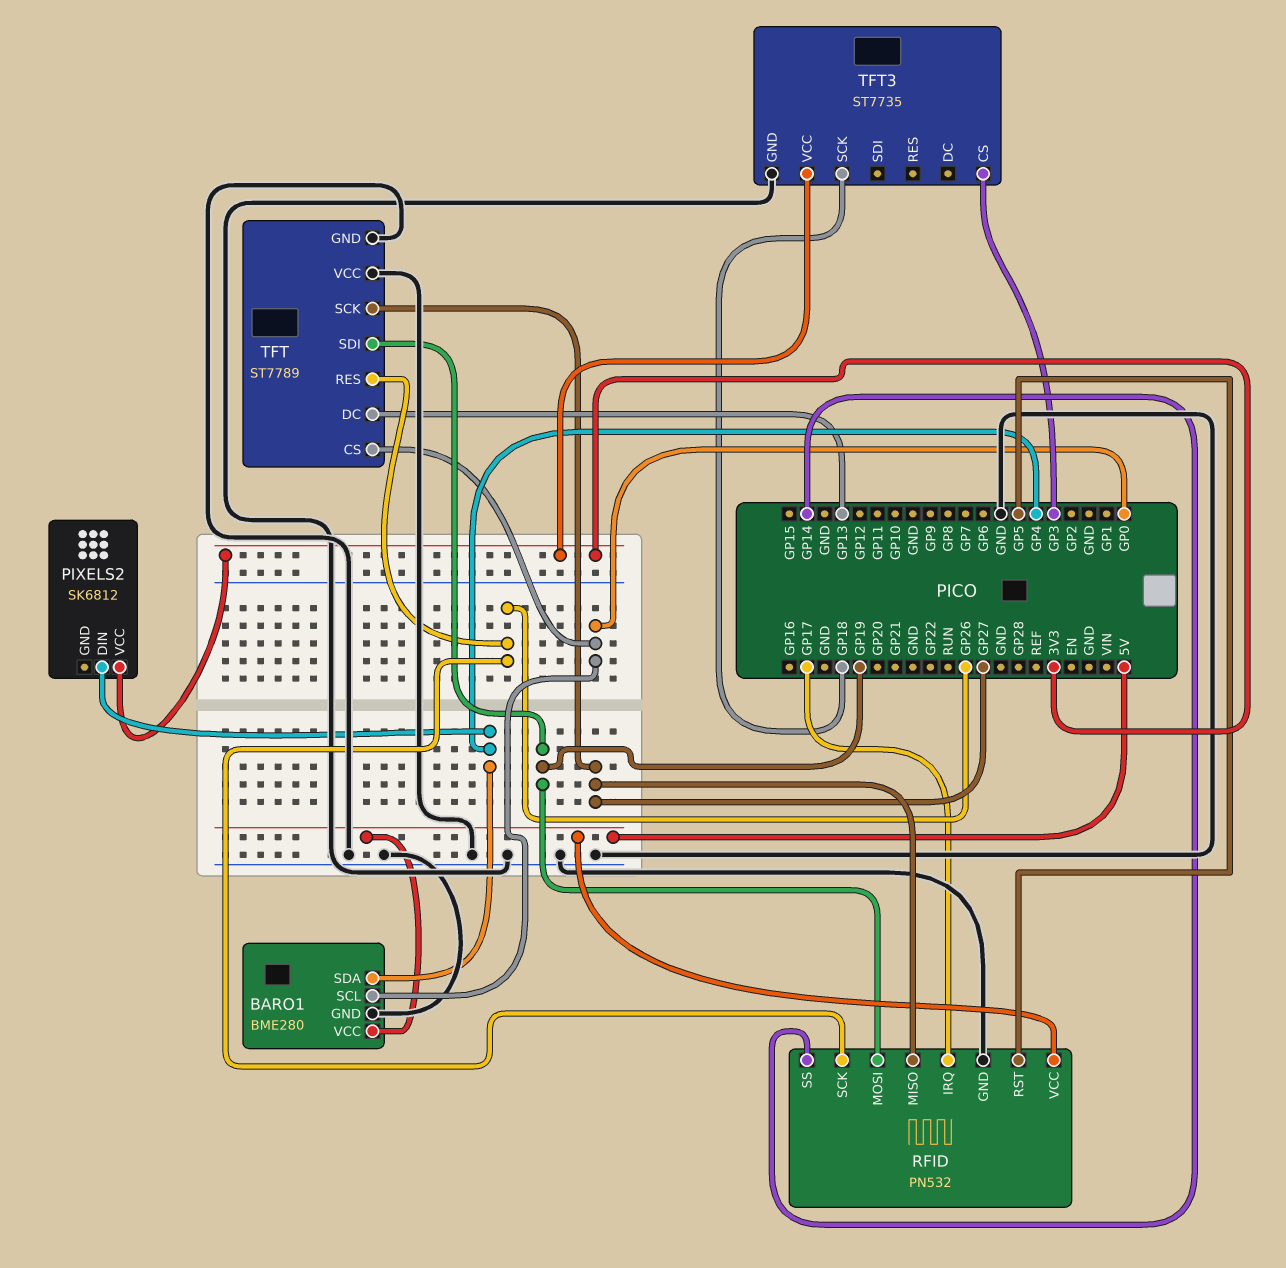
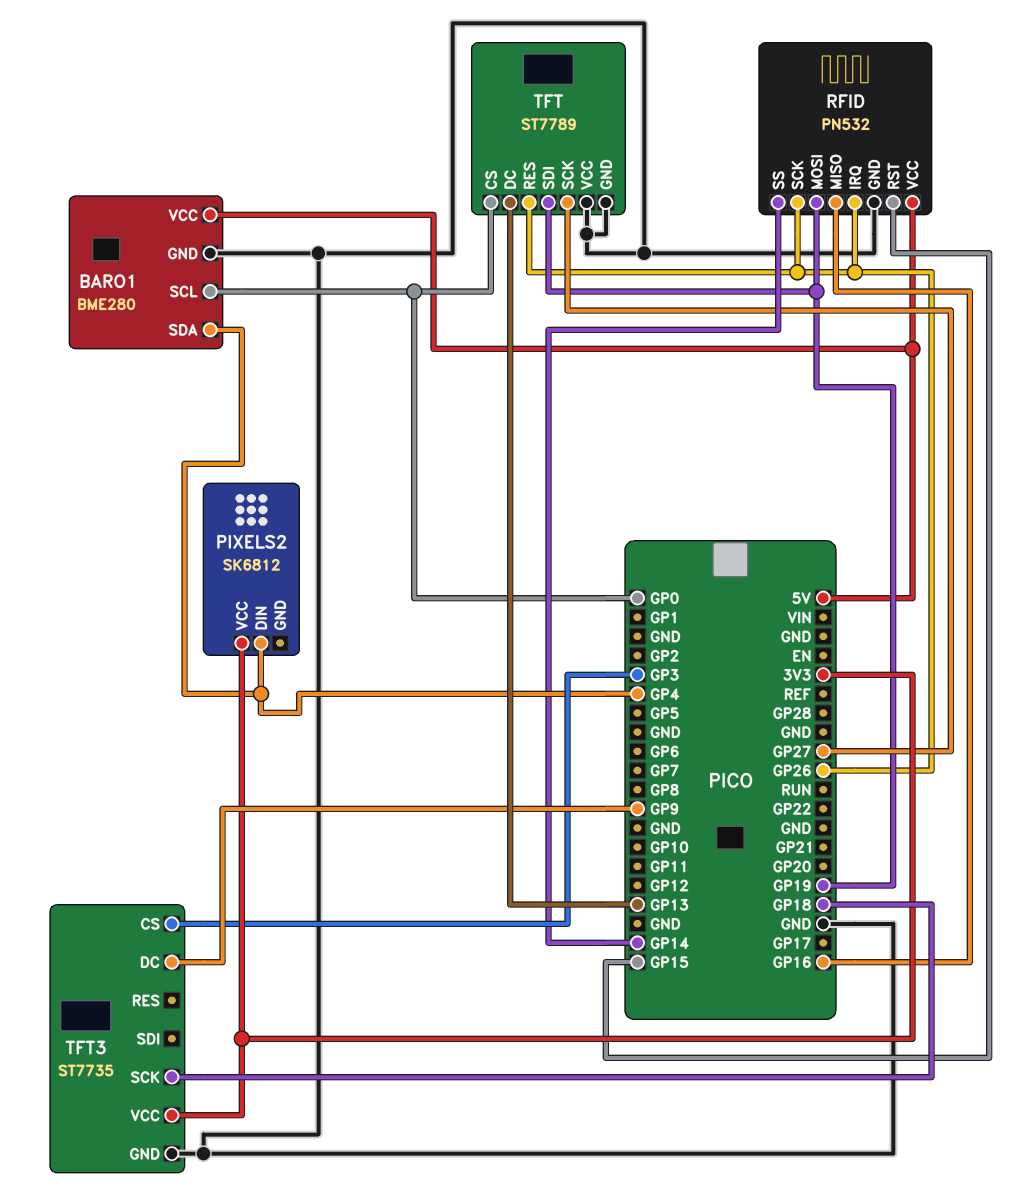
RFID pin IRQ: GP17 -> GP26
RFID pin MISO: GP27 -> GP16
RFID pin RST: GP5 -> GP15
TFT3 pin DC: none -> GP9

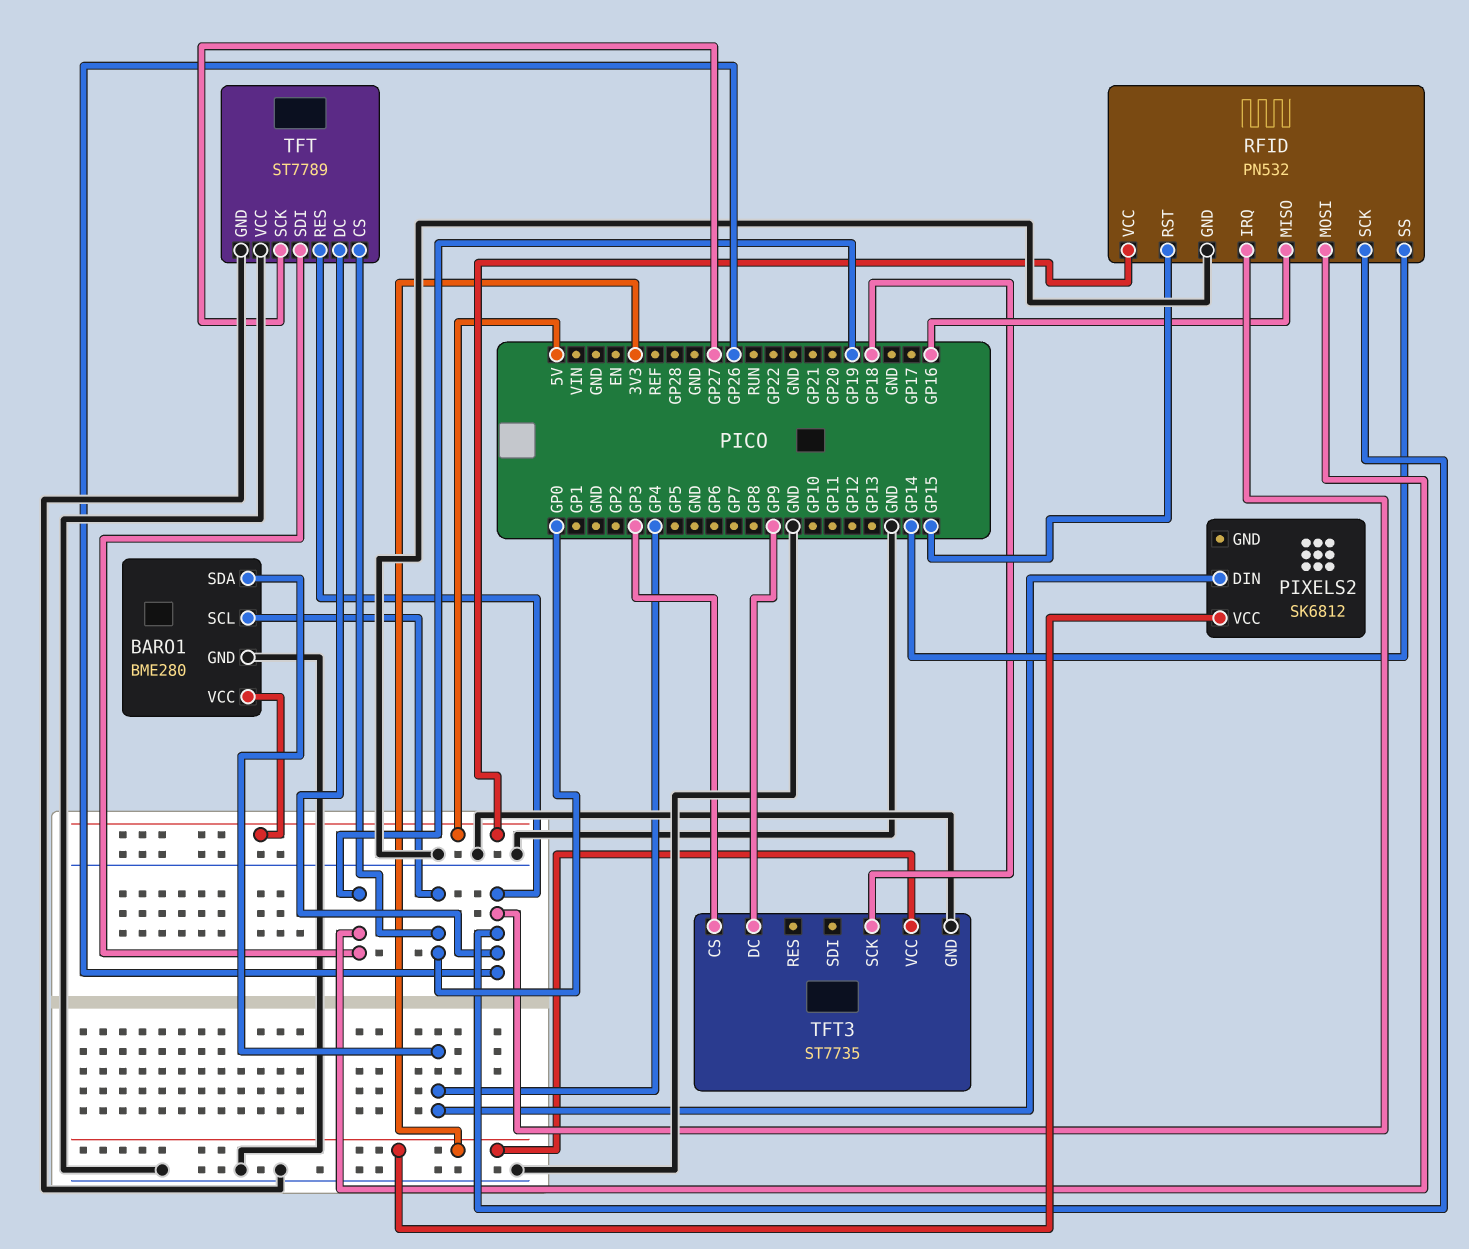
TFT pin DC: GP13 -> GP26

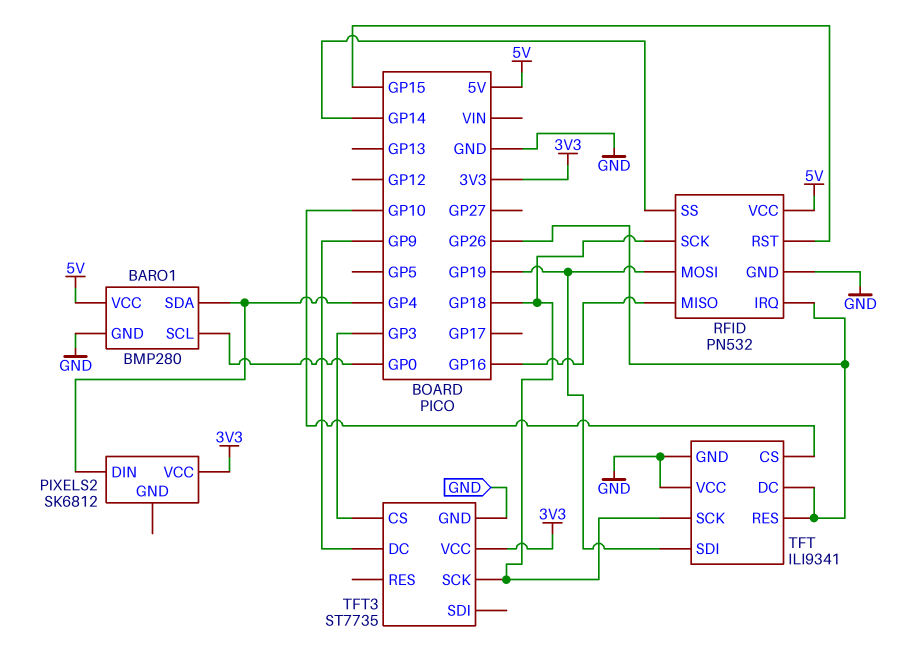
BARO1: BME280 -> BMP280
RFID pin SCK: GP26 -> GP18
TFT: ST7789 -> ILI9341
TFT pin CS: GP0 -> GP10
TFT pin SCK: GP27 -> GP18

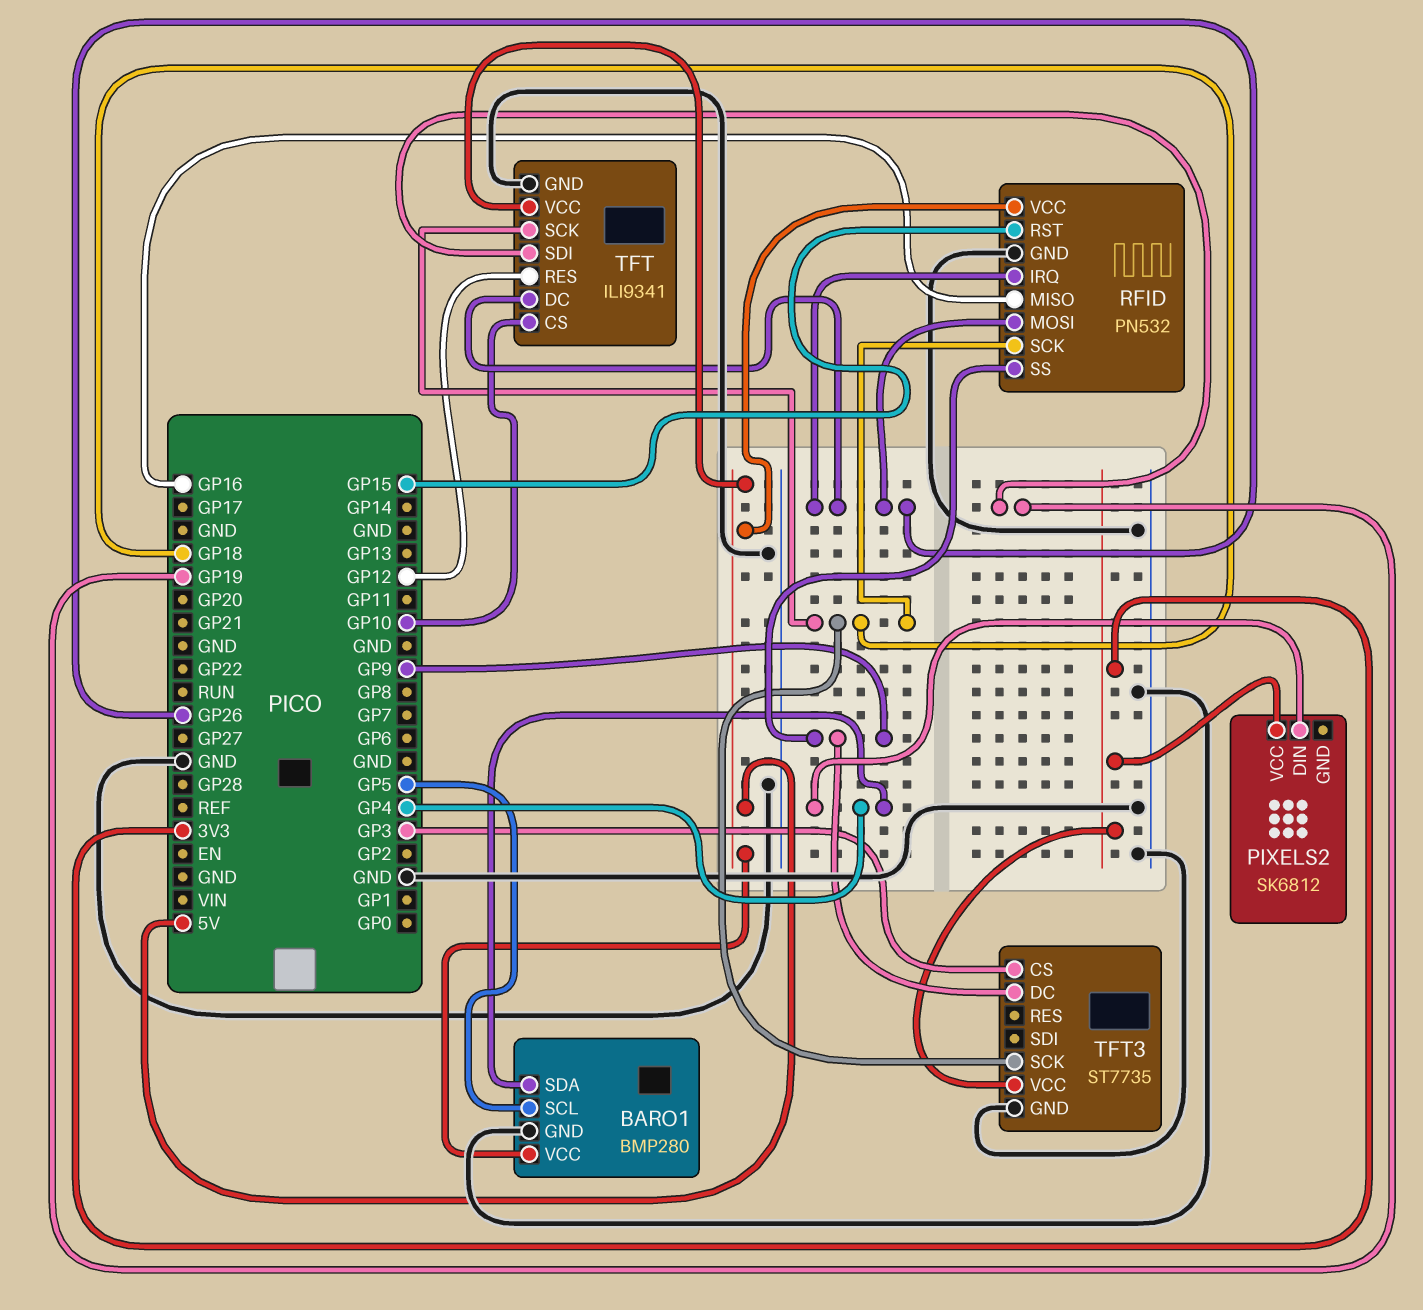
BARO1 pin SCL: GP0 -> GP5
RFID pin MOSI: GP19 -> GP26
RFID pin SS: GP14 -> GP9
TFT pin RES: GP26 -> GP12
TFT pin VCC: GND -> 5V

